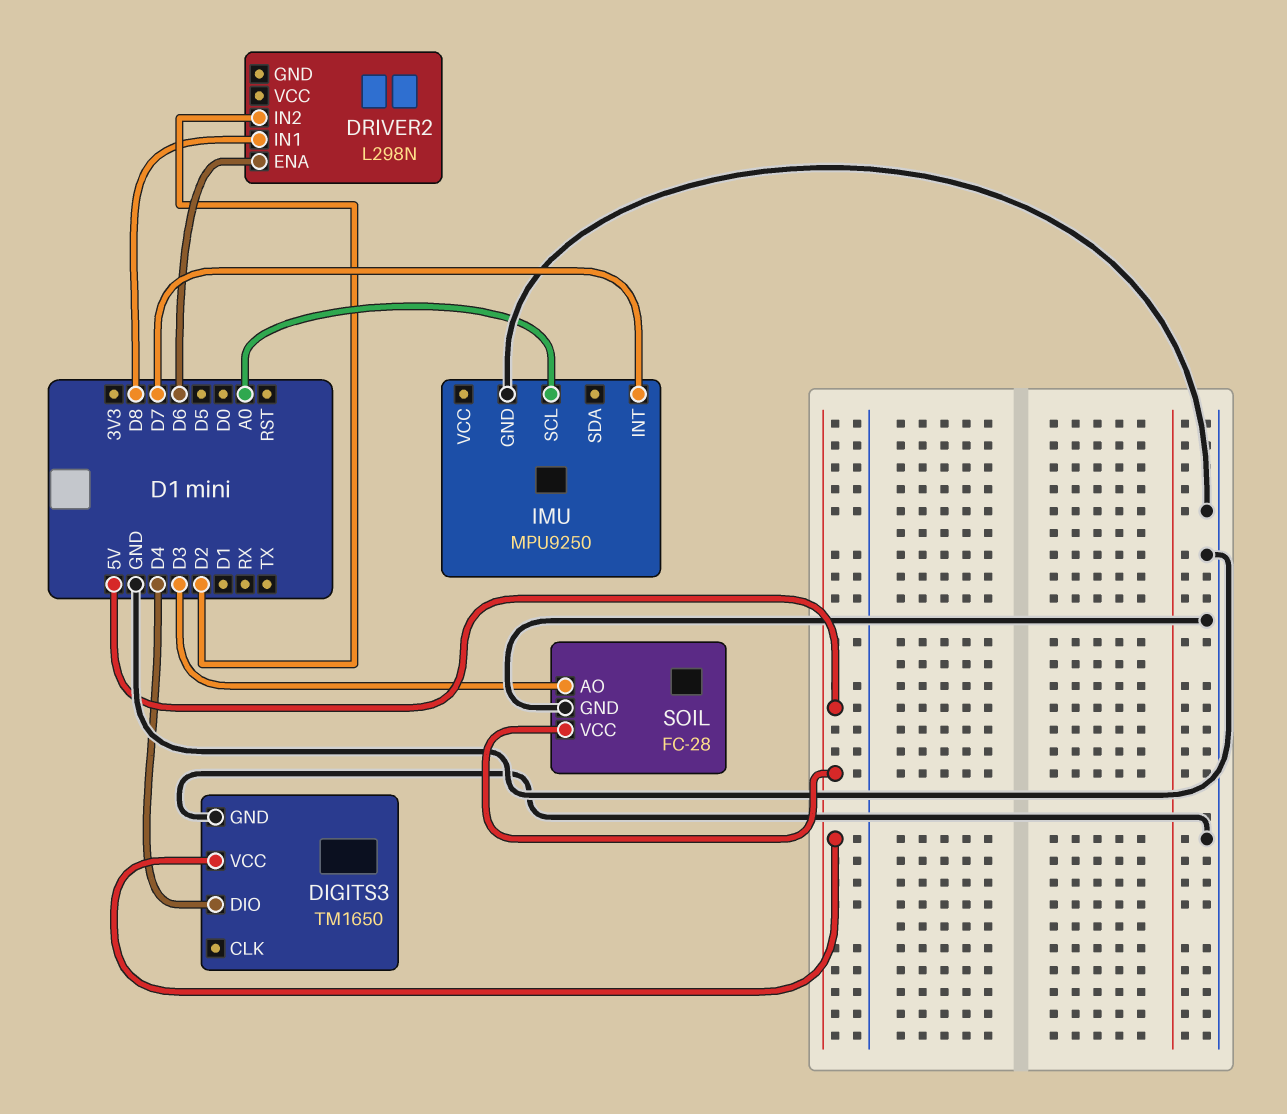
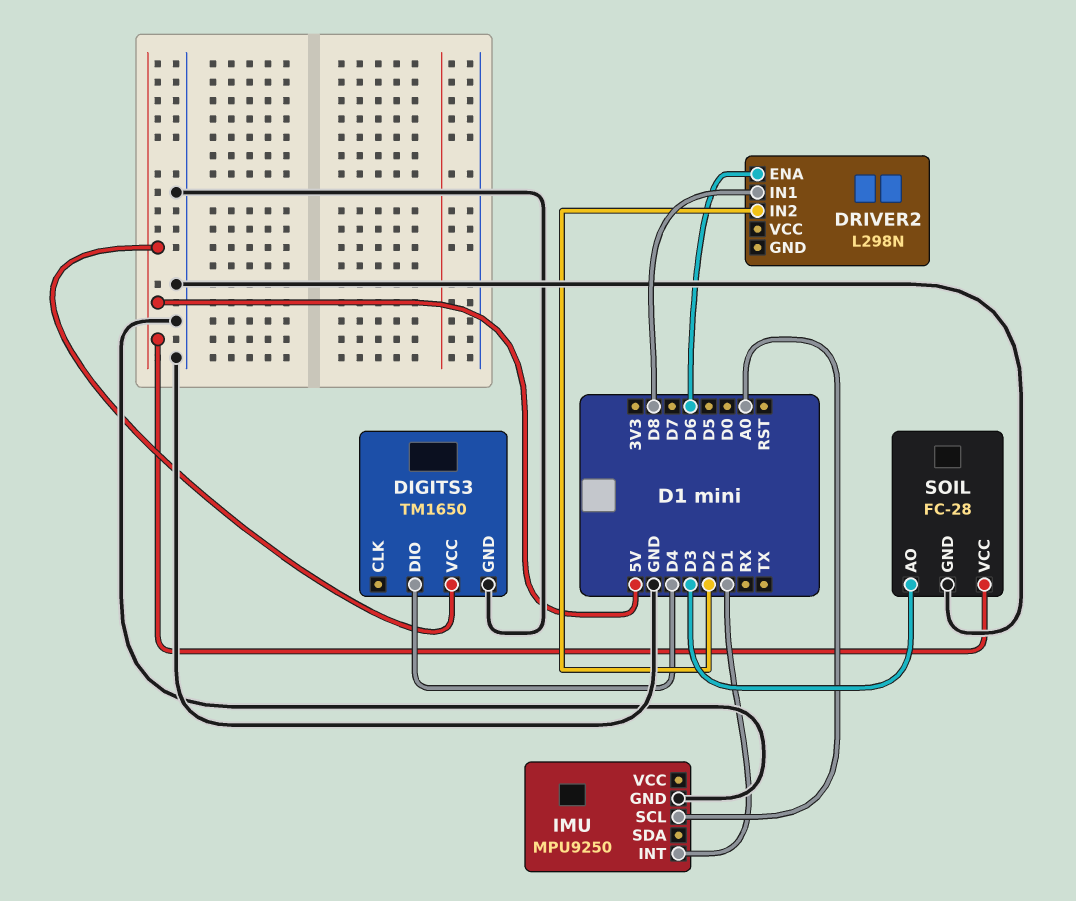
IMU pin INT: D7 -> D1

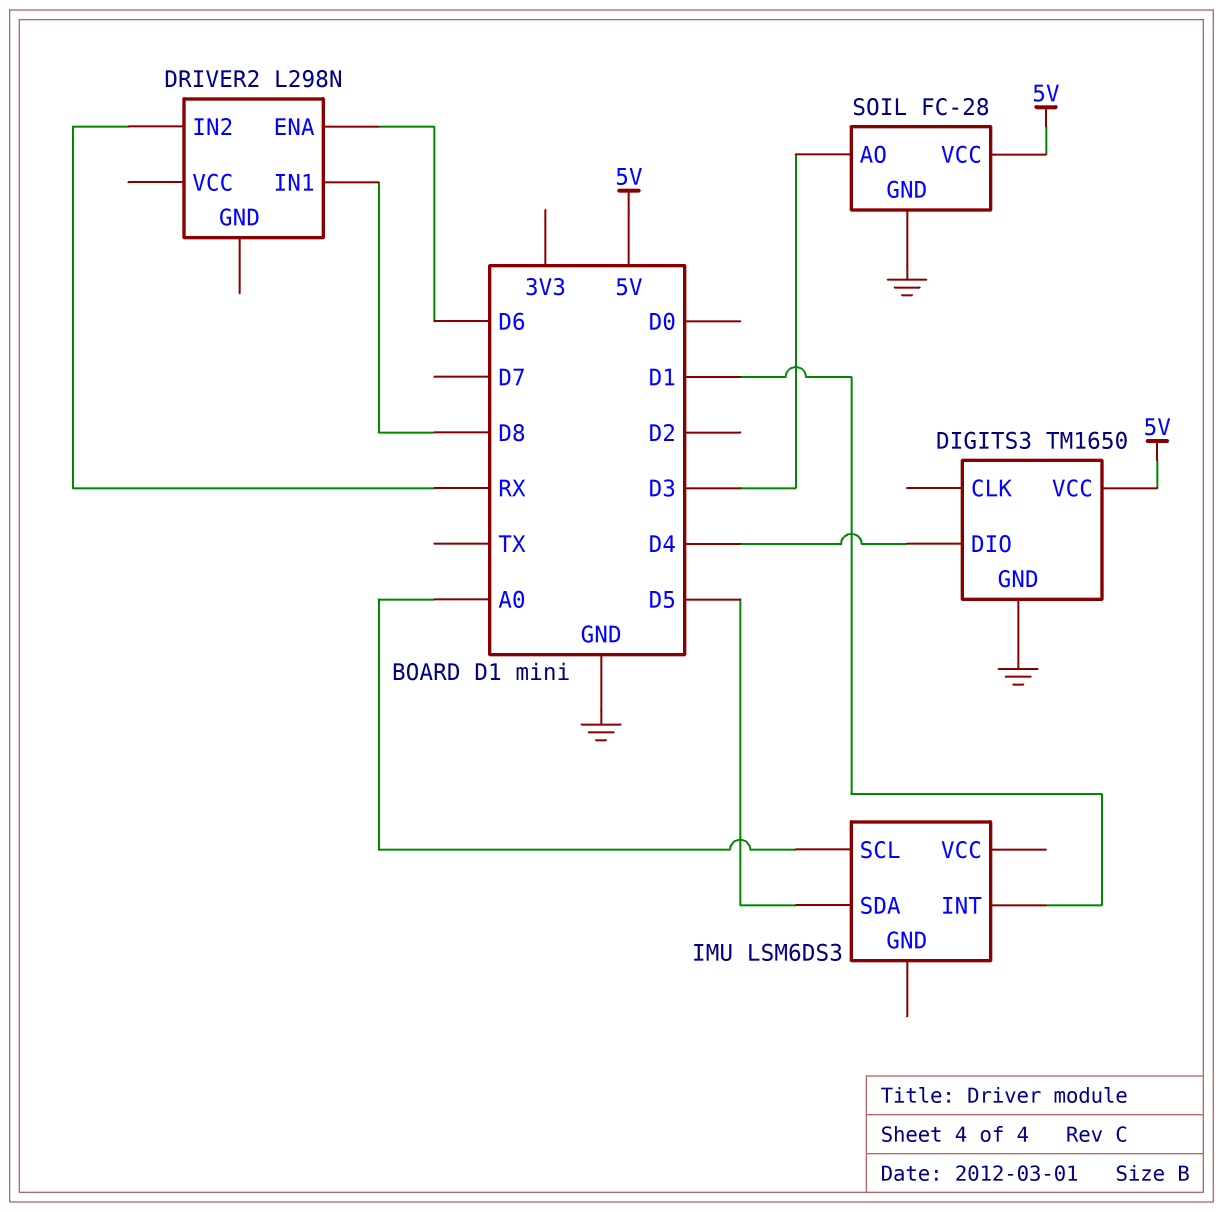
DRIVER2 pin IN2: D2 -> RX
IMU: MPU9250 -> LSM6DS3
IMU pin GND: GND -> none
IMU pin SDA: none -> D5

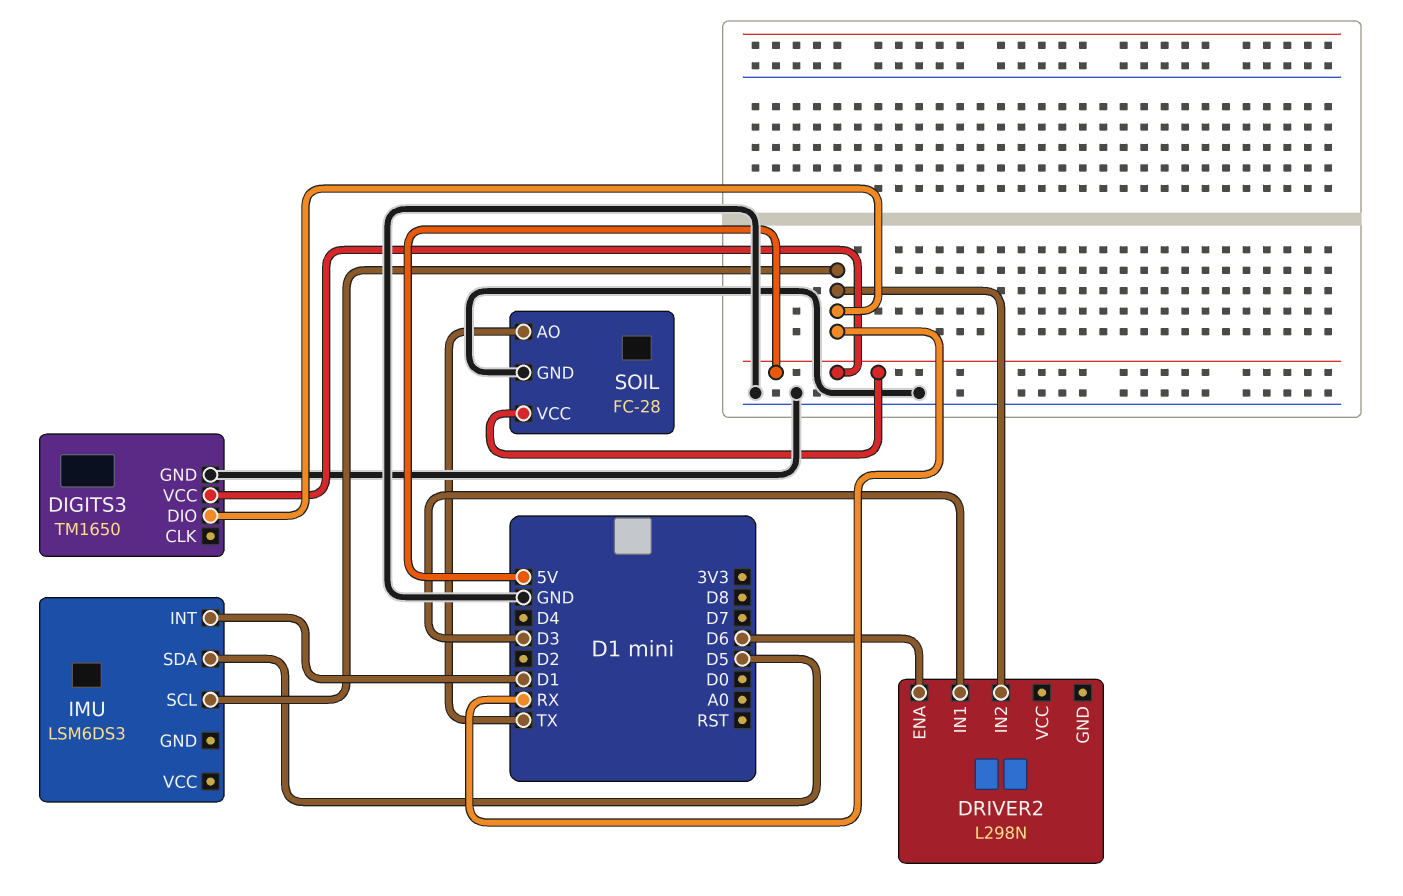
DIGITS3 pin DIO: D4 -> RX
DRIVER2 pin IN1: D8 -> D3
IMU pin SCL: A0 -> RX
SOIL pin AO: D3 -> TX

